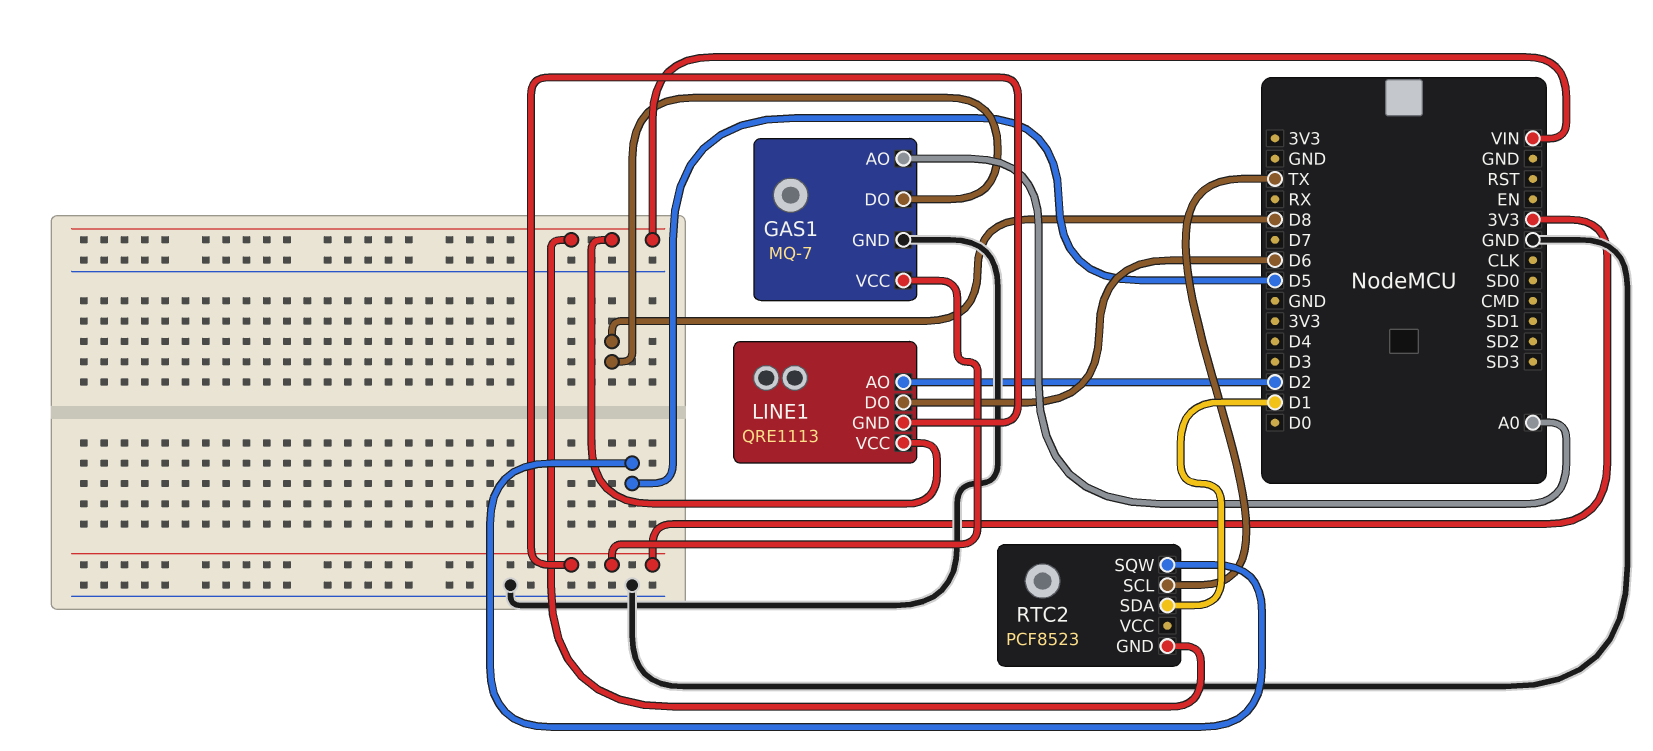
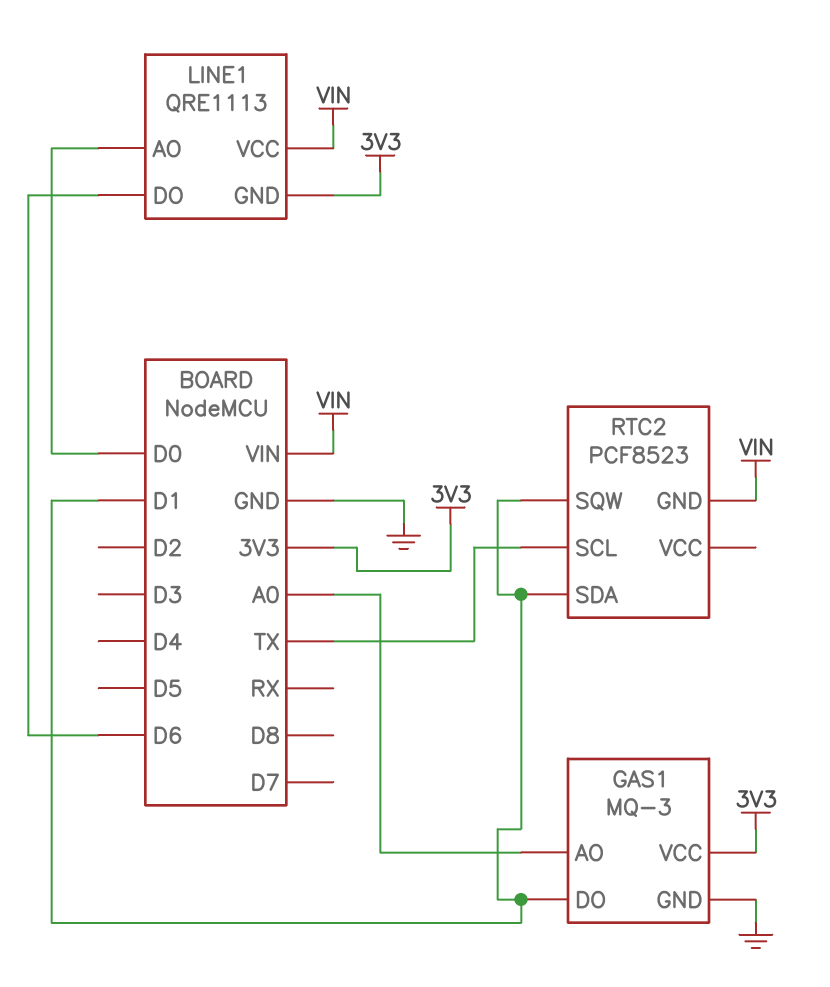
GAS1: MQ-7 -> MQ-3
GAS1 pin DO: D8 -> D1
LINE1 pin AO: D2 -> D0
RTC2 pin SQW: D5 -> D1

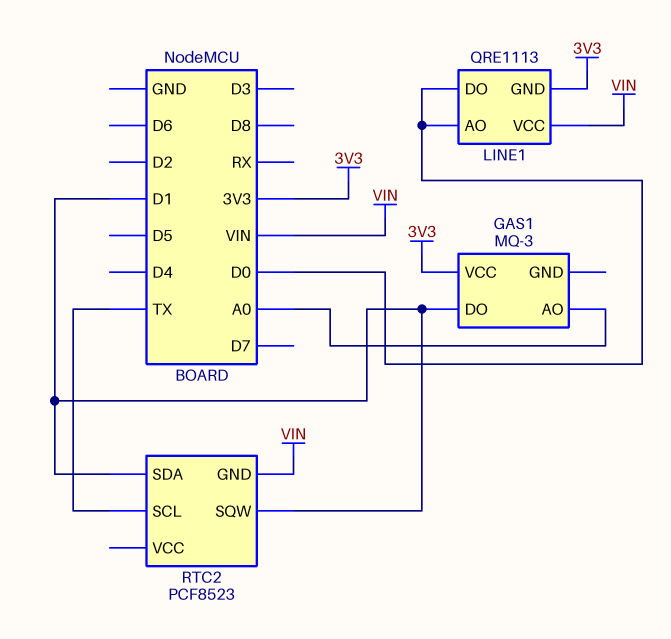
GAS1 pin GND: GND -> none
LINE1 pin DO: D6 -> D0

